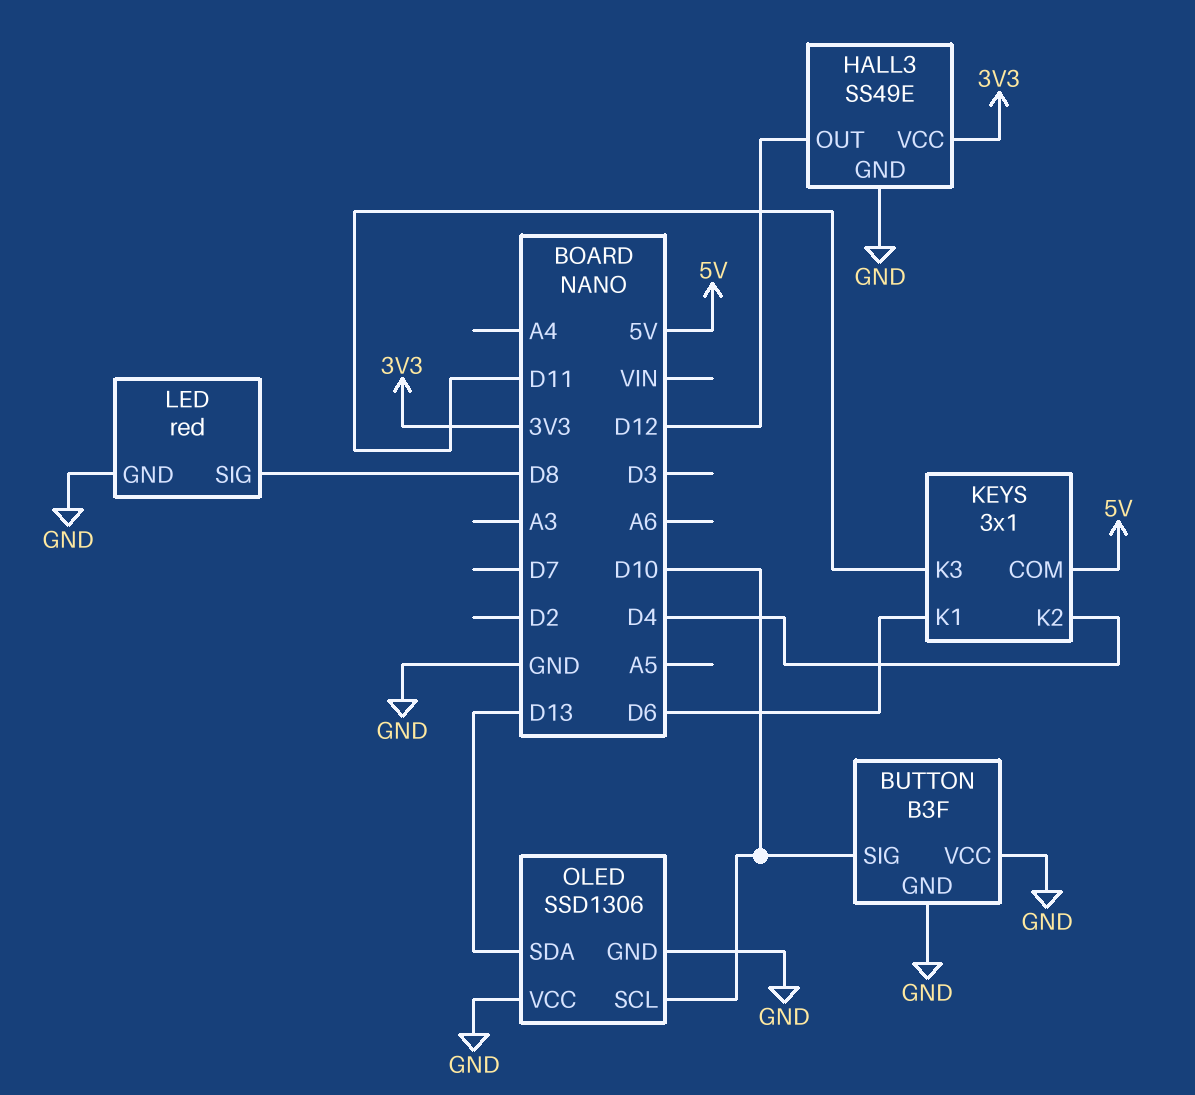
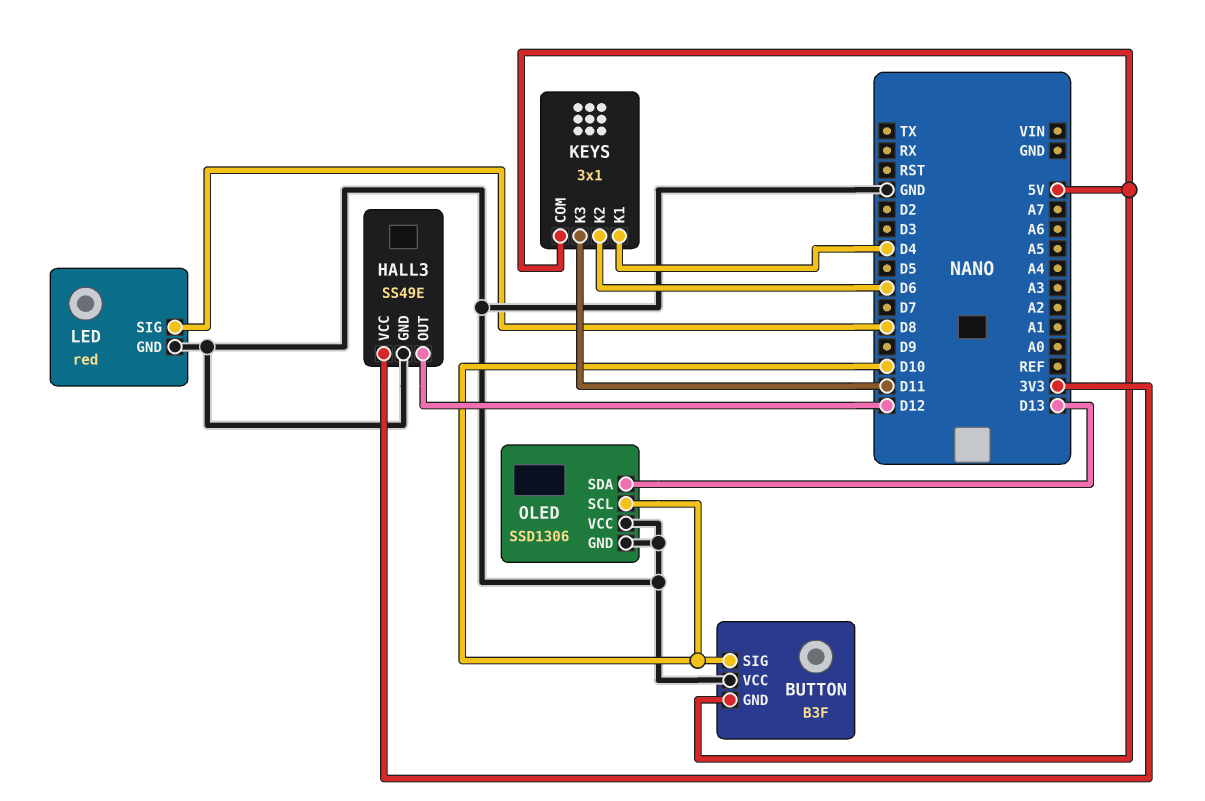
BUTTON pin GND: GND -> 5V
KEYS pin K1: D6 -> D4
KEYS pin K2: D4 -> D6

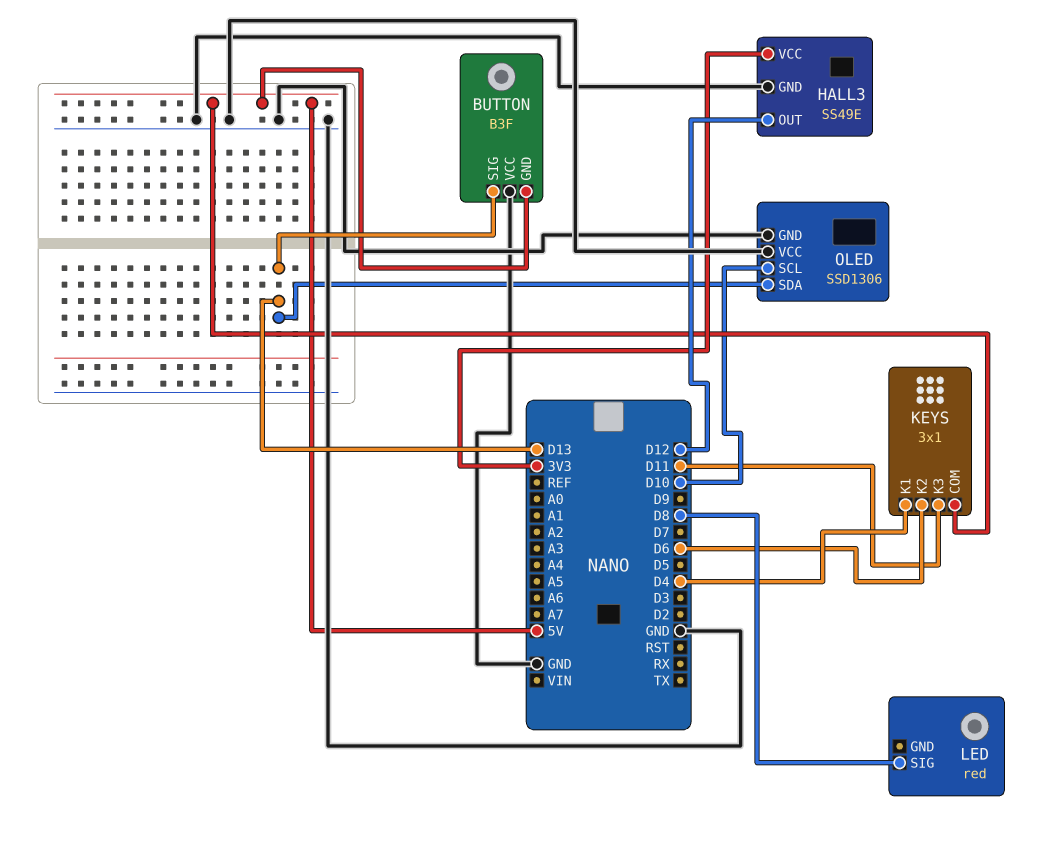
BUTTON pin SIG: D10 -> D13
LED pin GND: GND -> none

